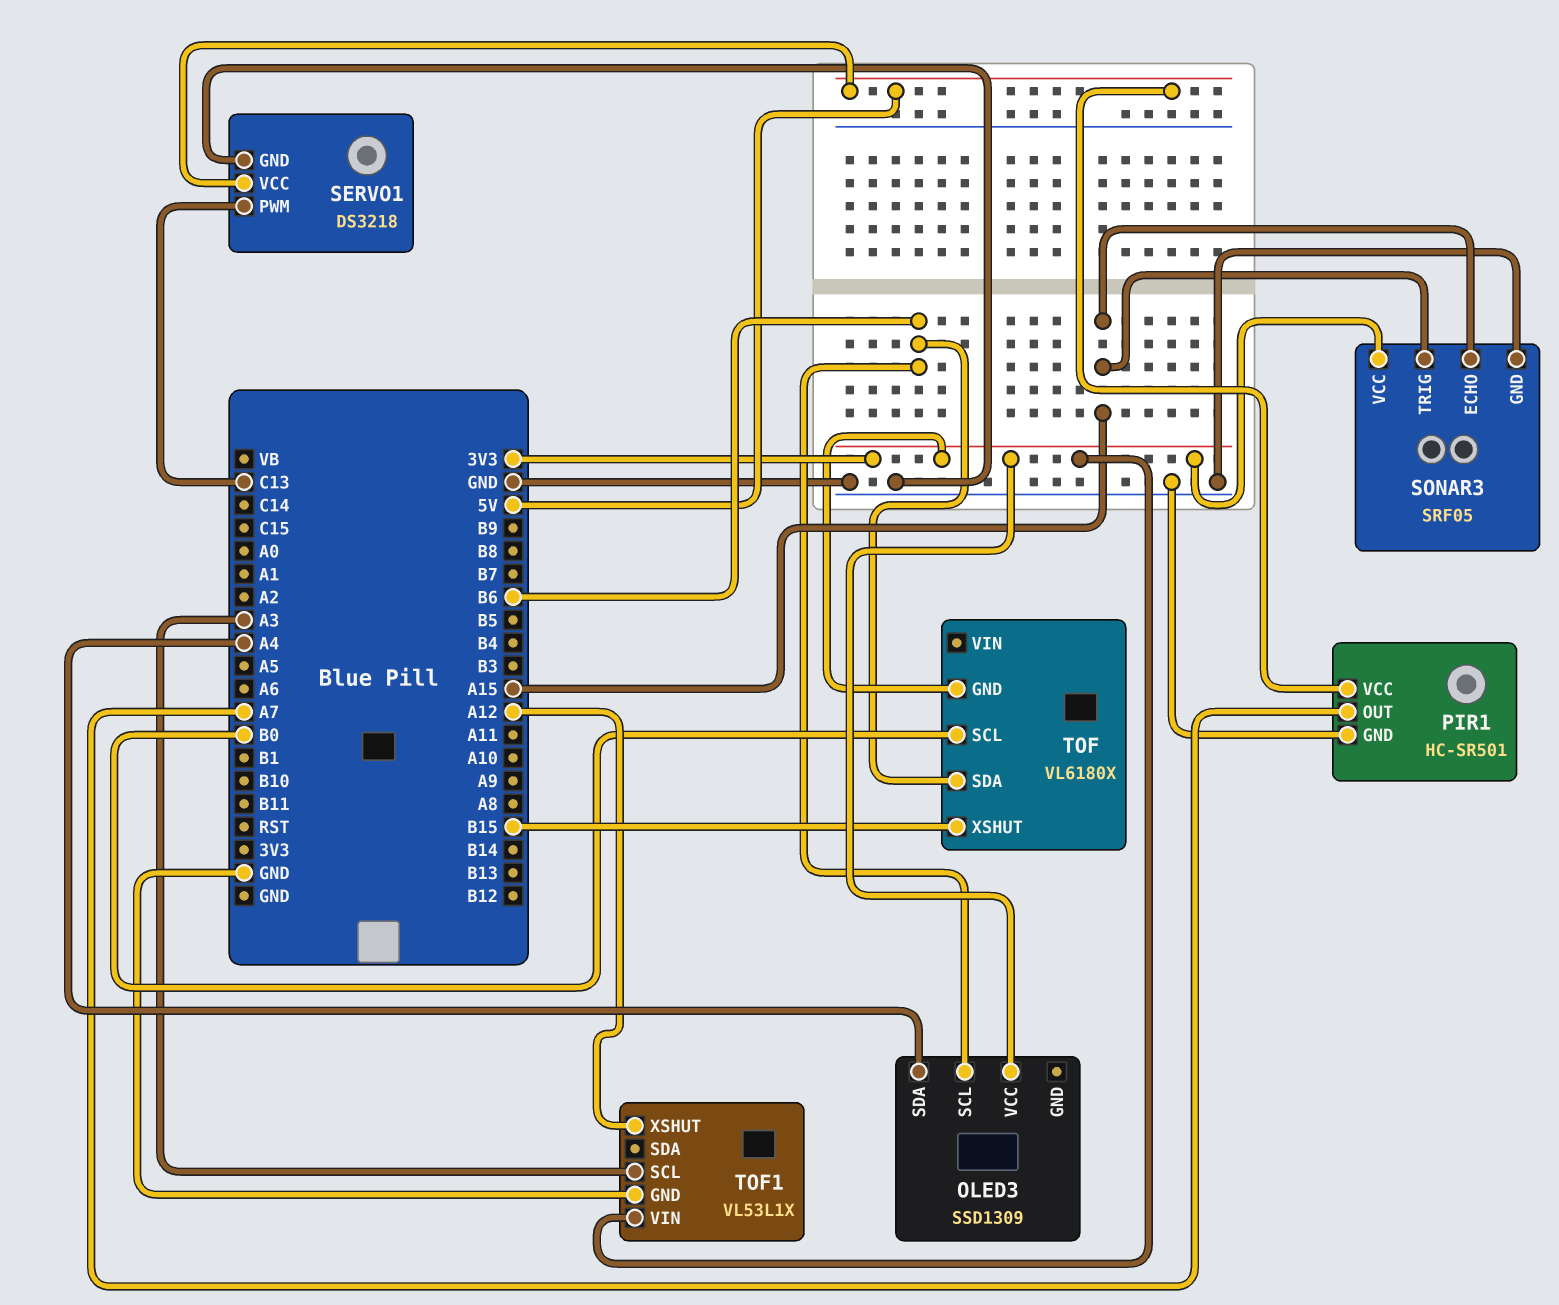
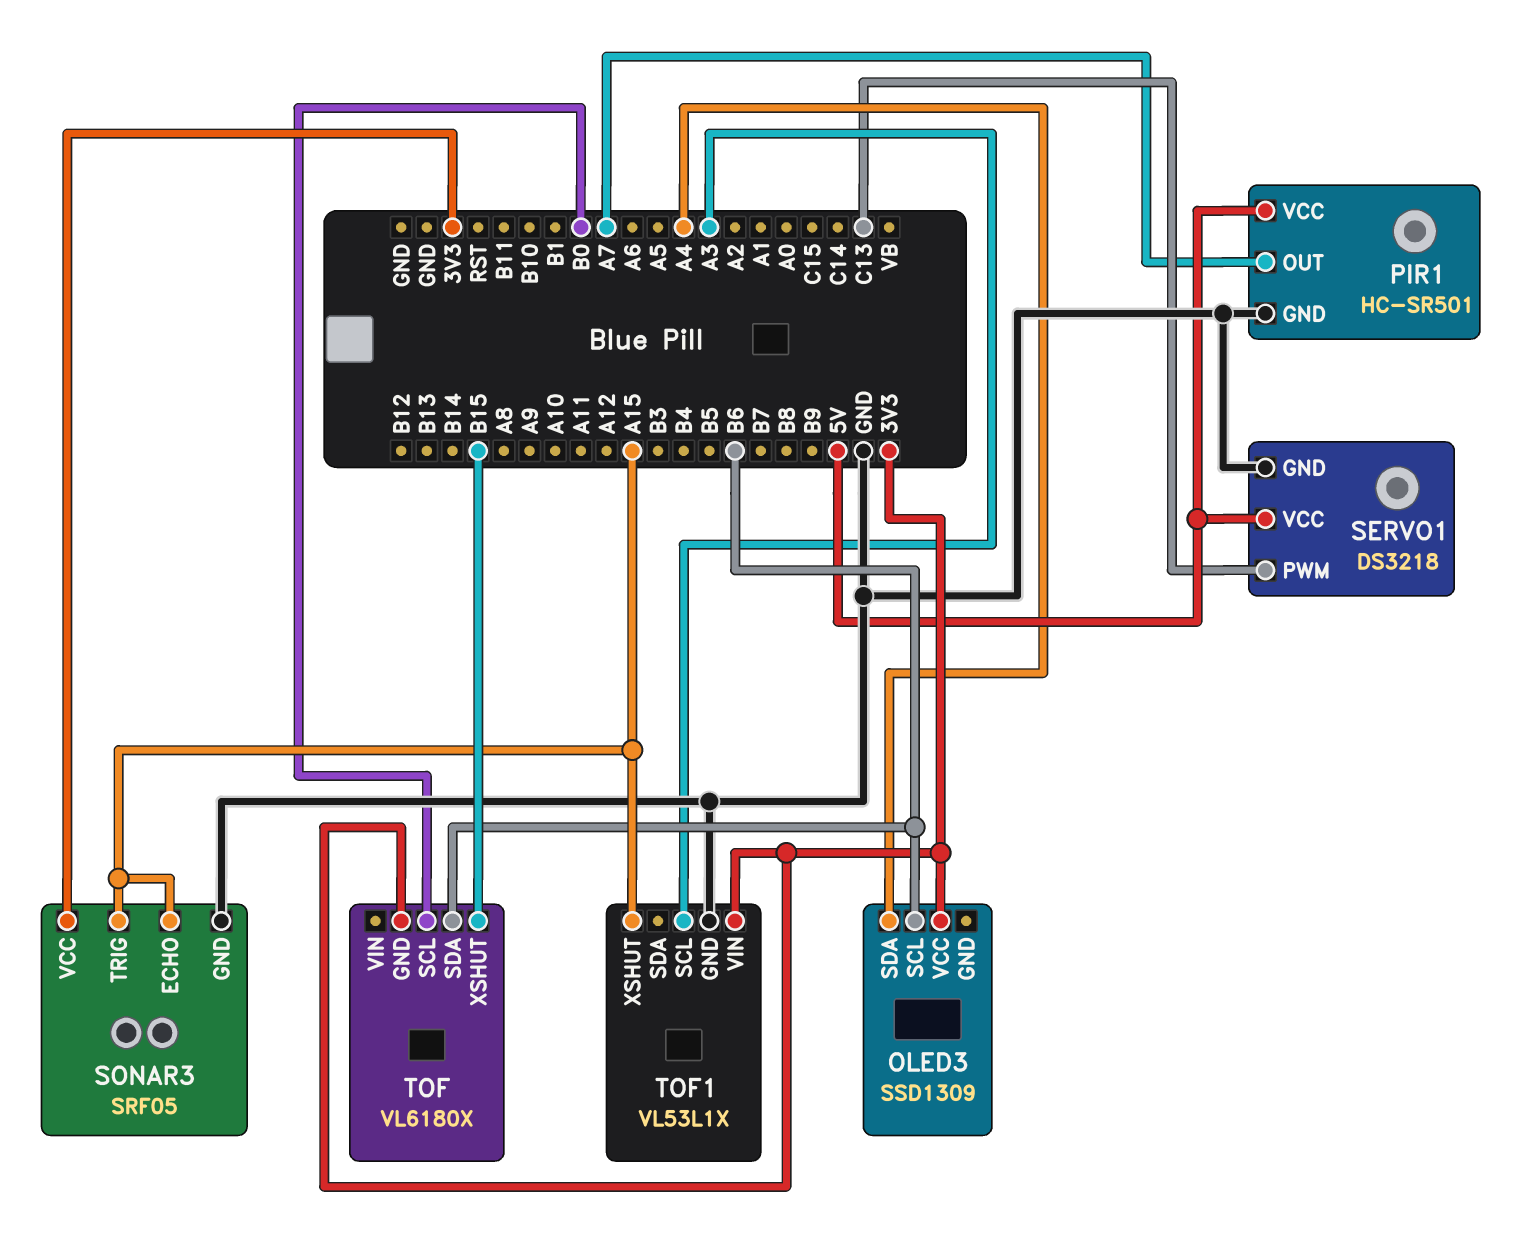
TOF1 pin XSHUT: A12 -> A15

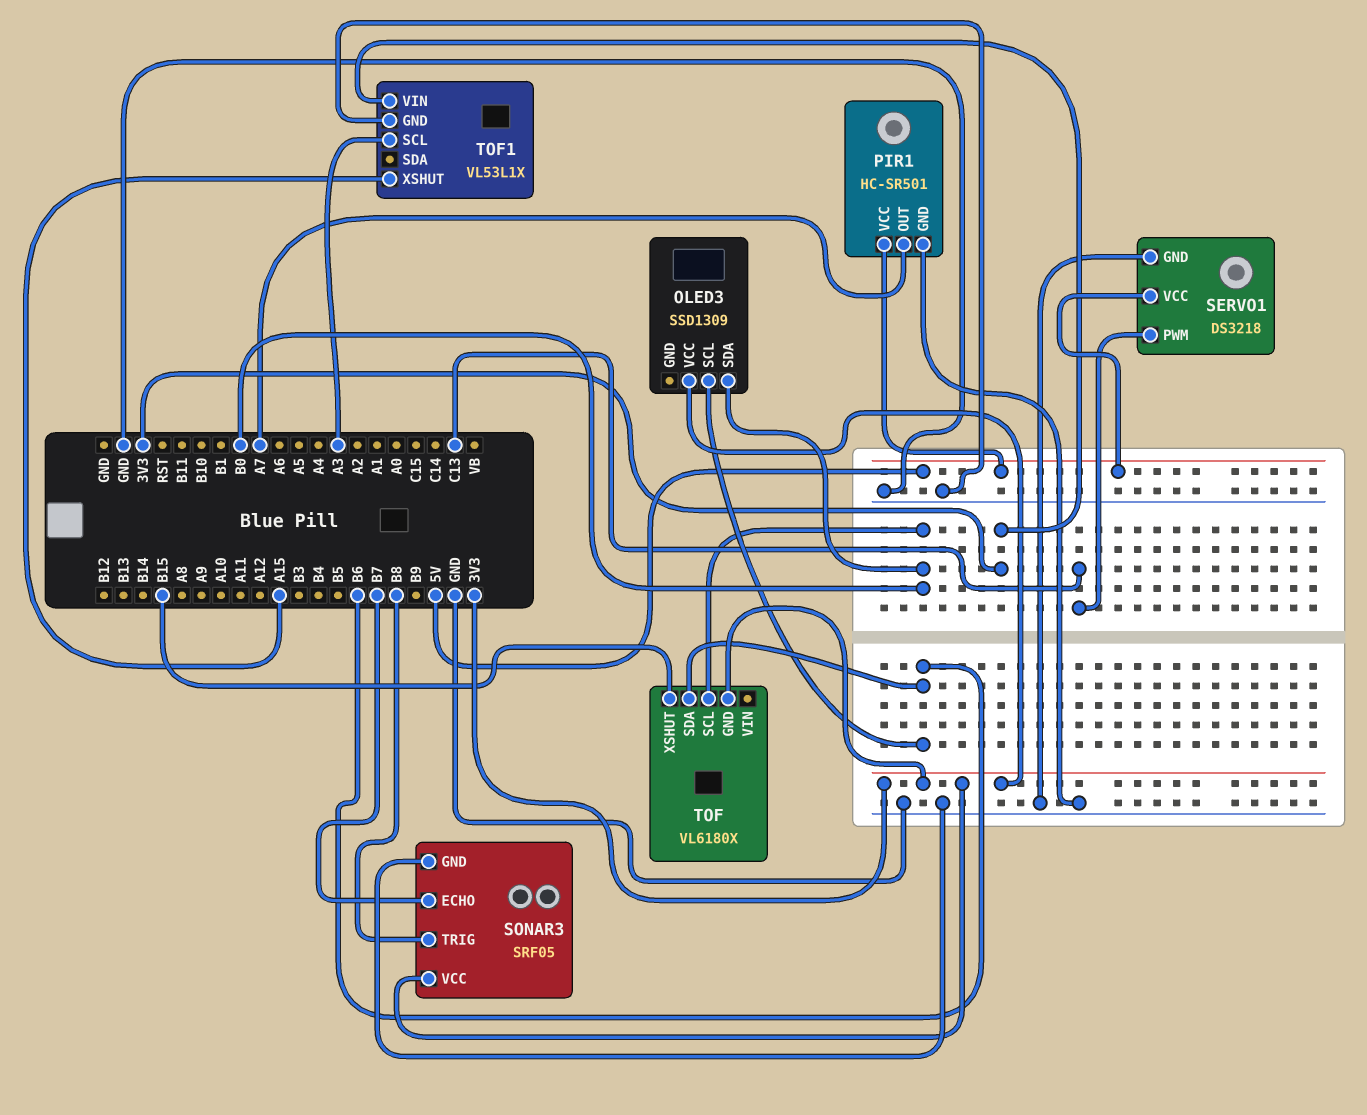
OLED3 pin SDA: A4 -> B0
SONAR3 pin ECHO: A15 -> B7
SONAR3 pin TRIG: A15 -> B8

